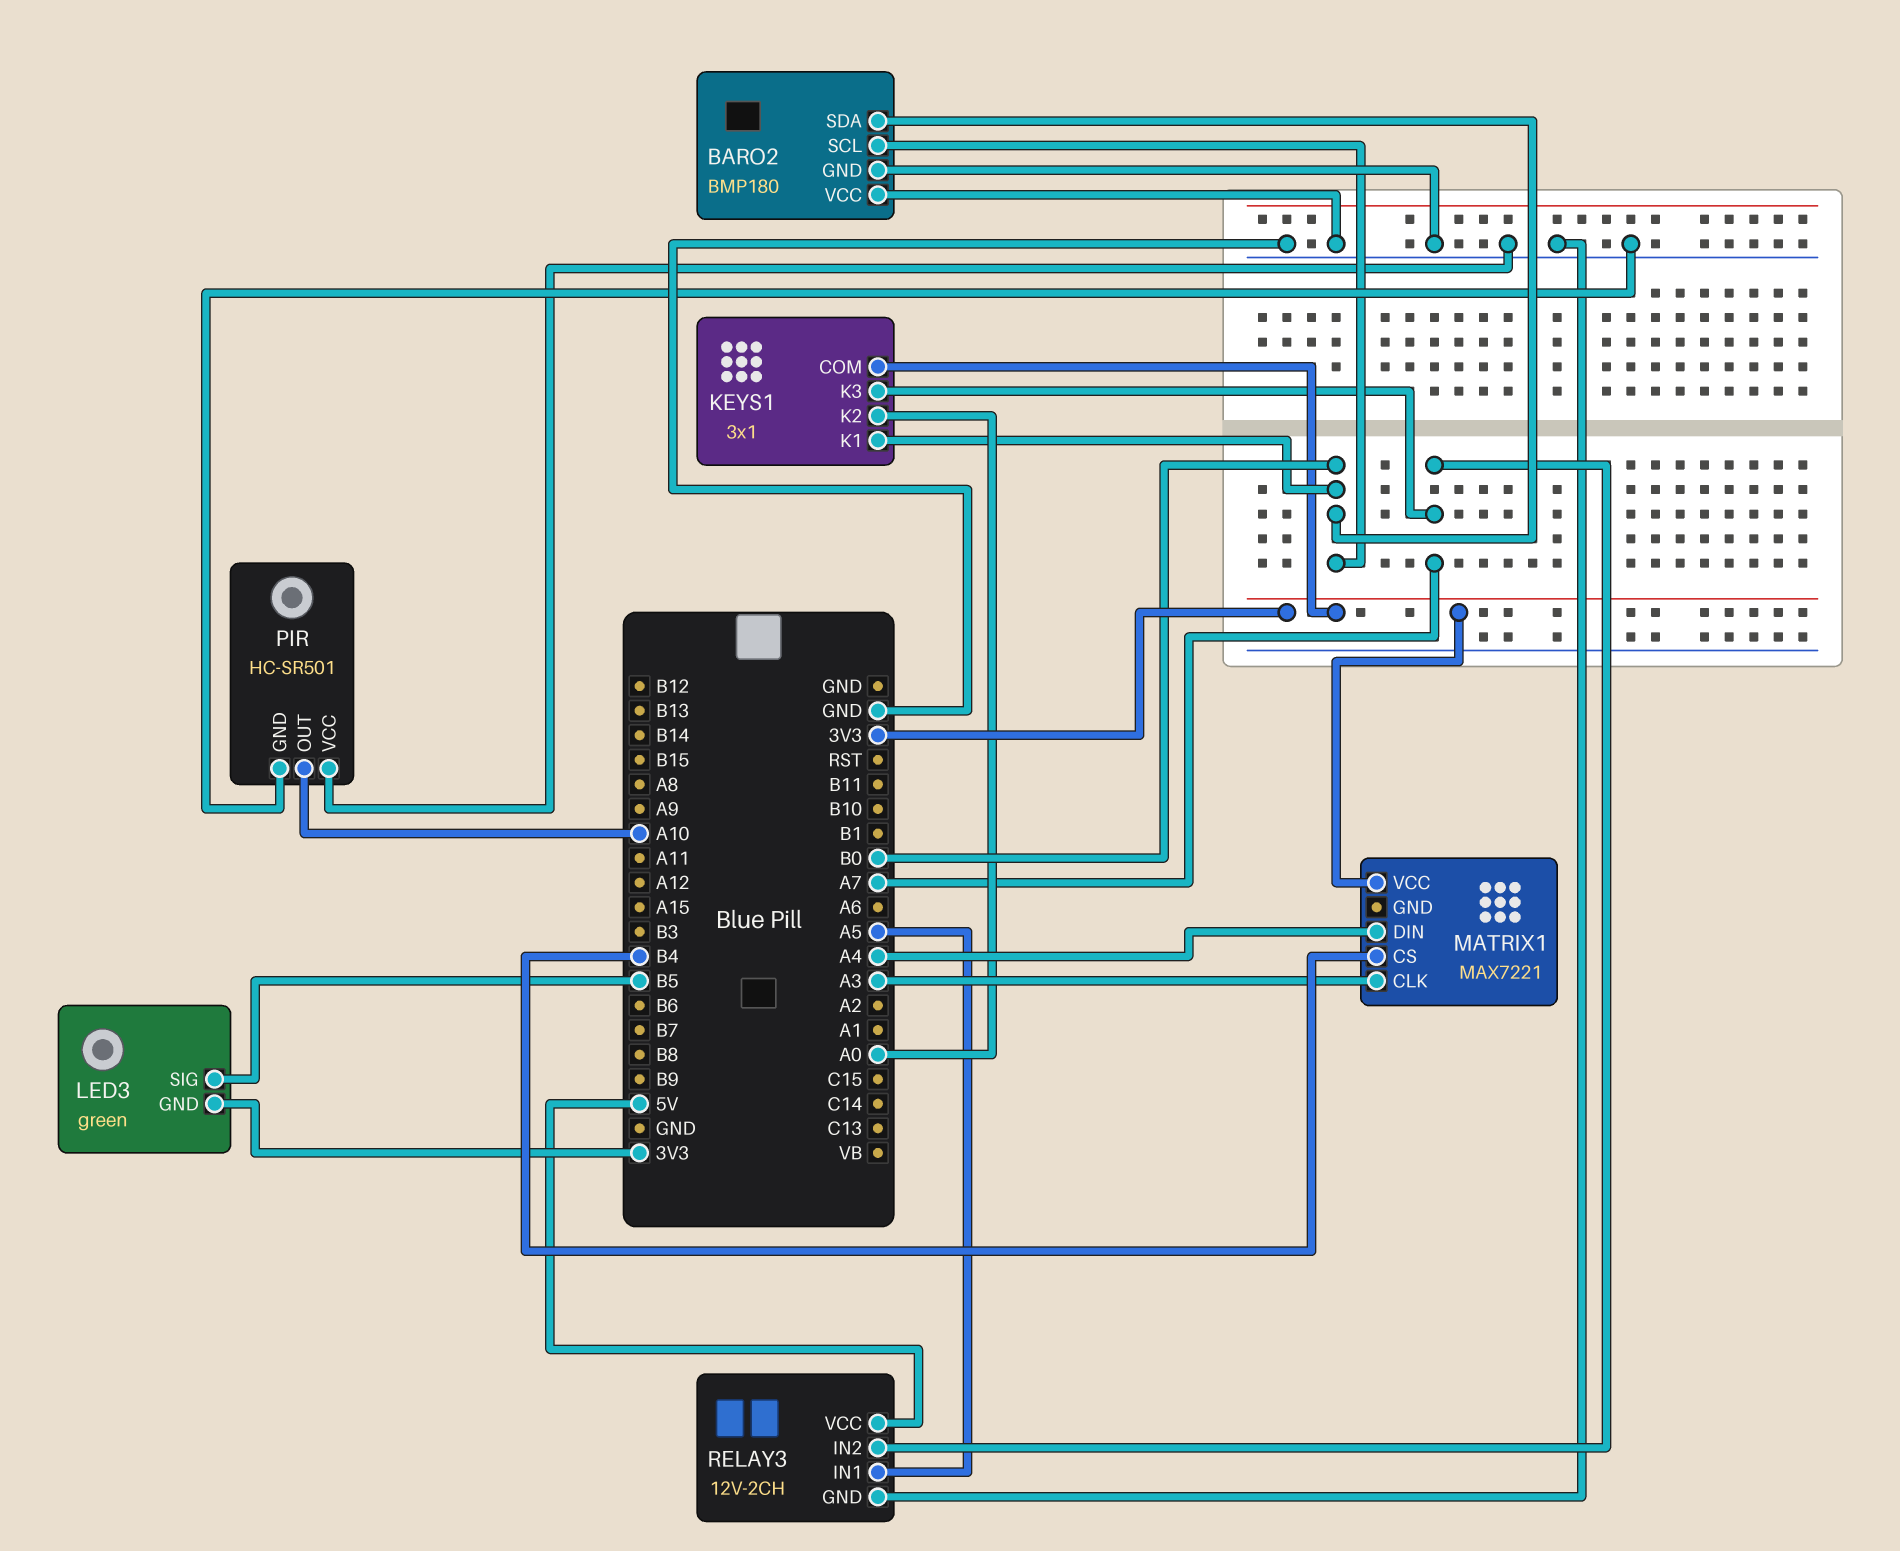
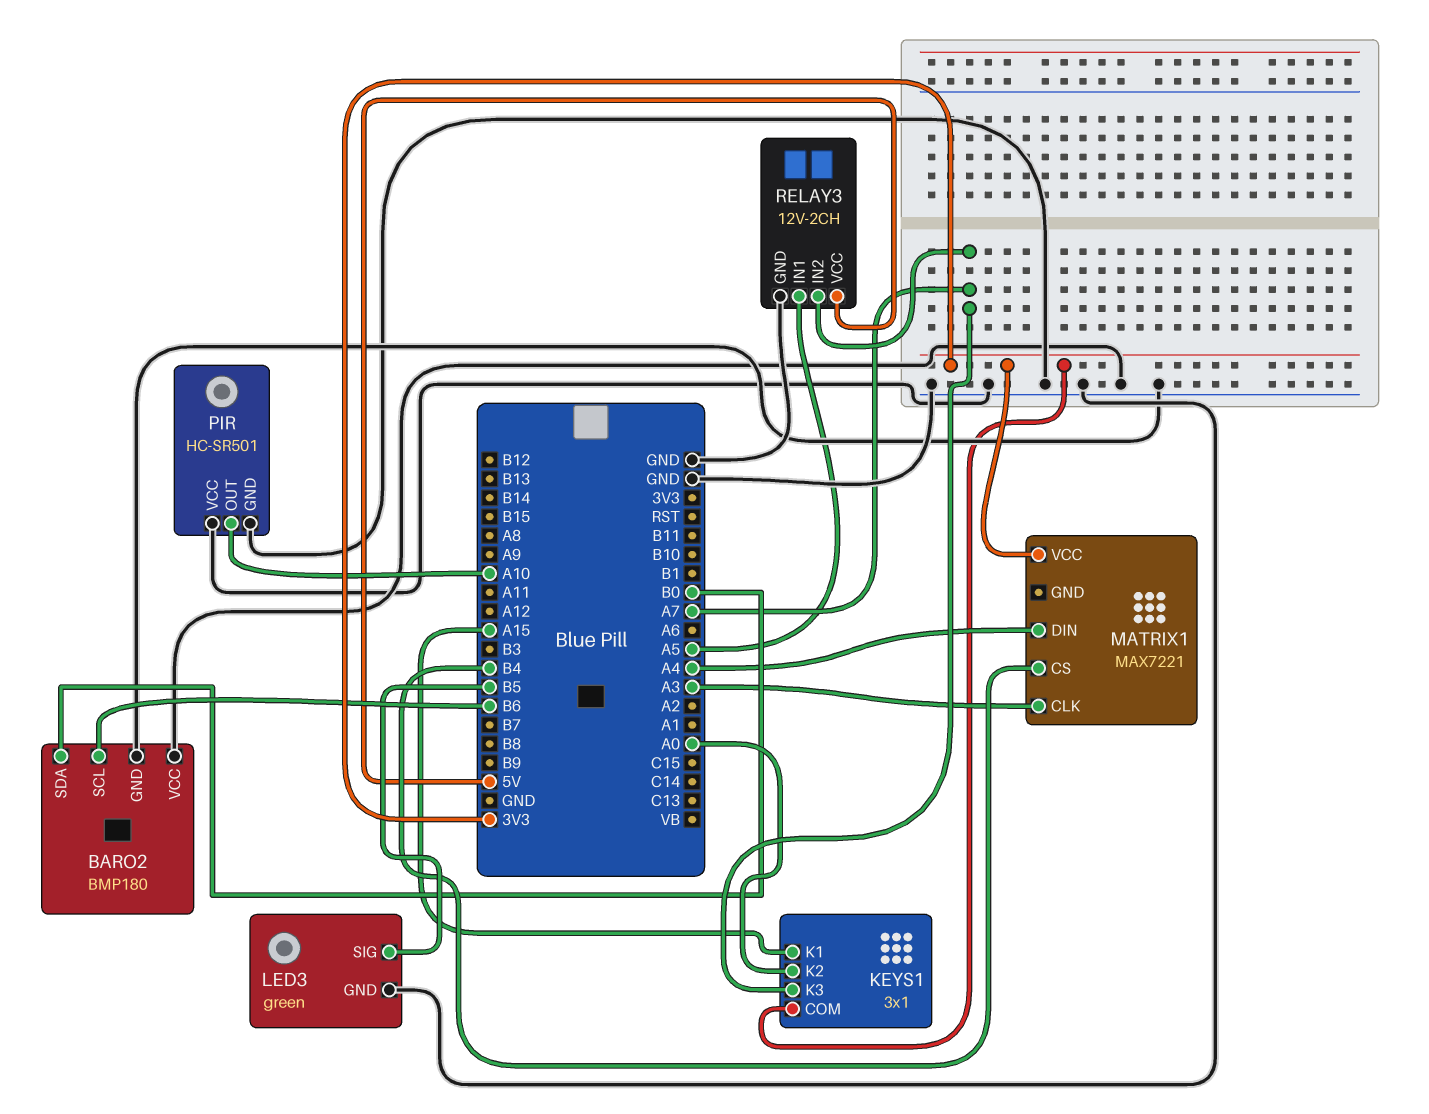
BARO2 pin SCL: B0 -> B6
KEYS1 pin K1: B0 -> A15
LED3 pin GND: 3V3 -> GND

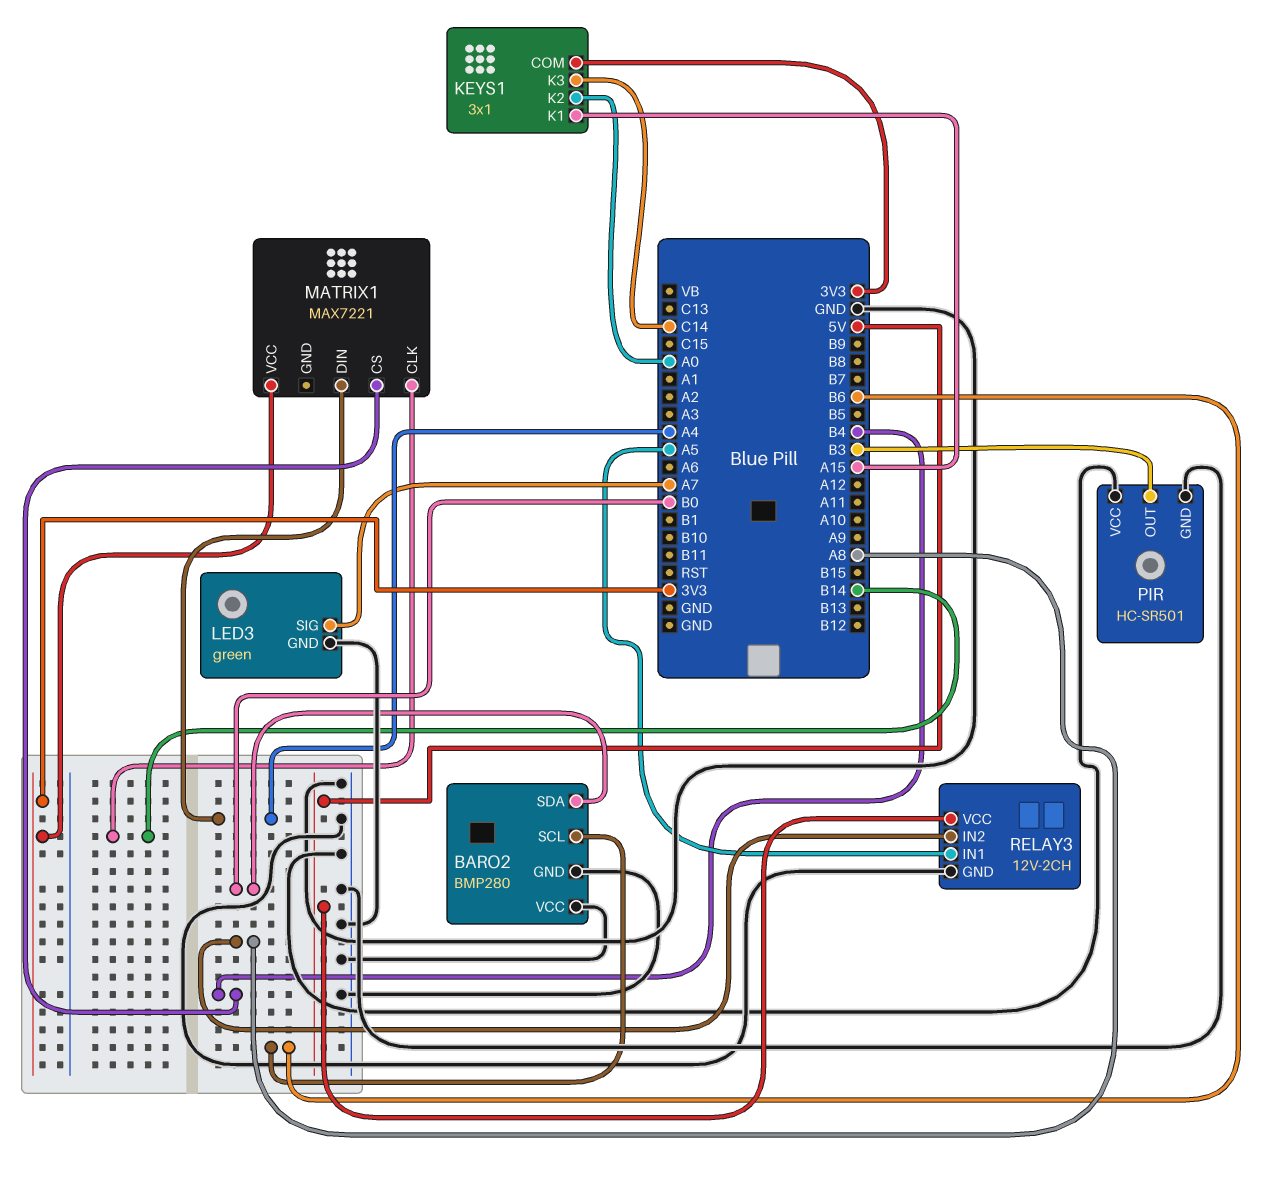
BARO2: BMP180 -> BMP280
KEYS1 pin K3: A7 -> C14
LED3 pin SIG: B5 -> A7
MATRIX1 pin CLK: A3 -> B14
PIR pin OUT: A10 -> B3
RELAY3 pin IN2: A7 -> A8

